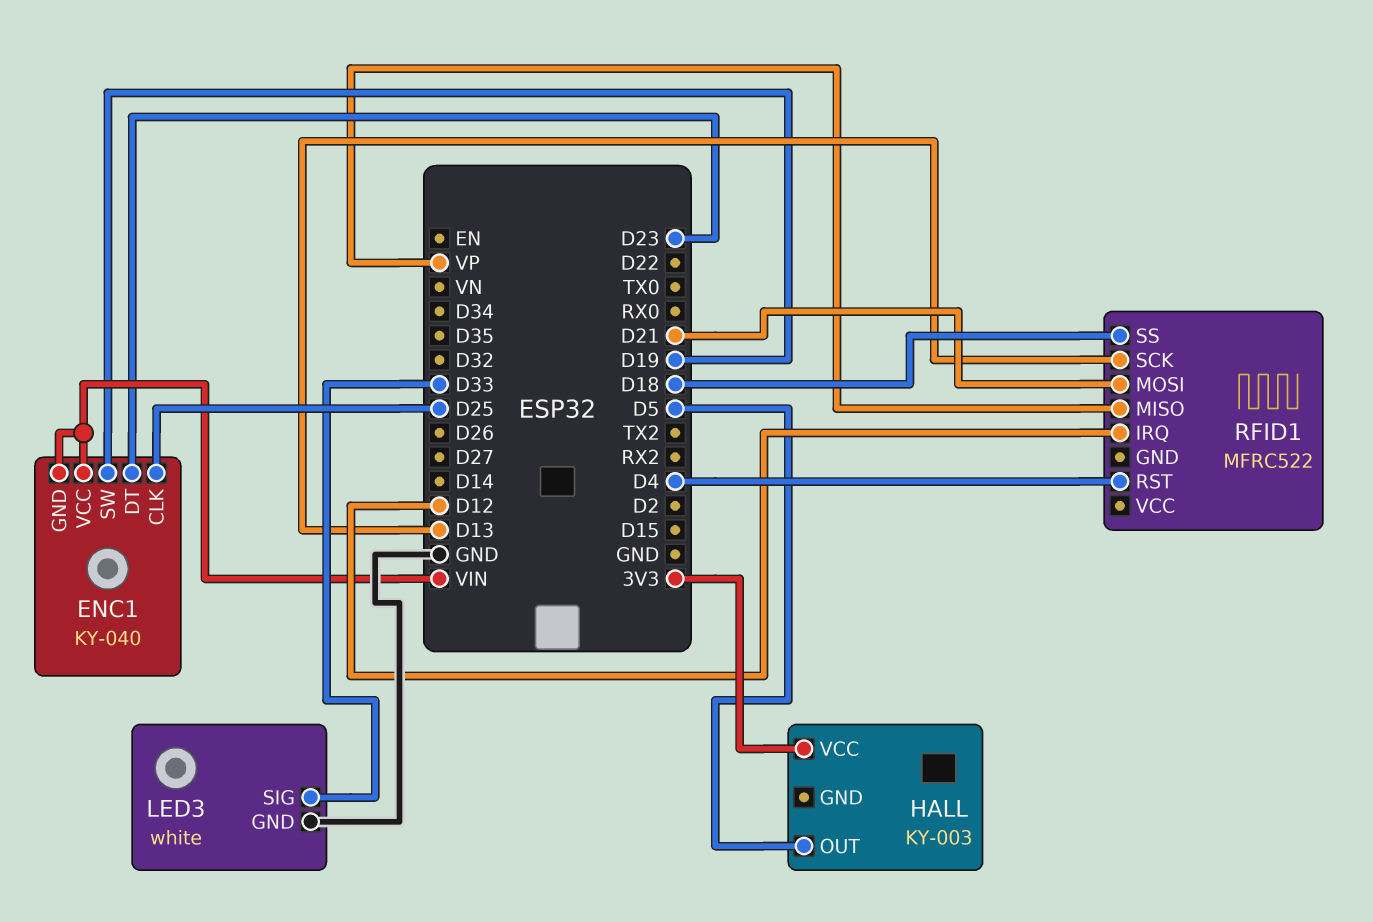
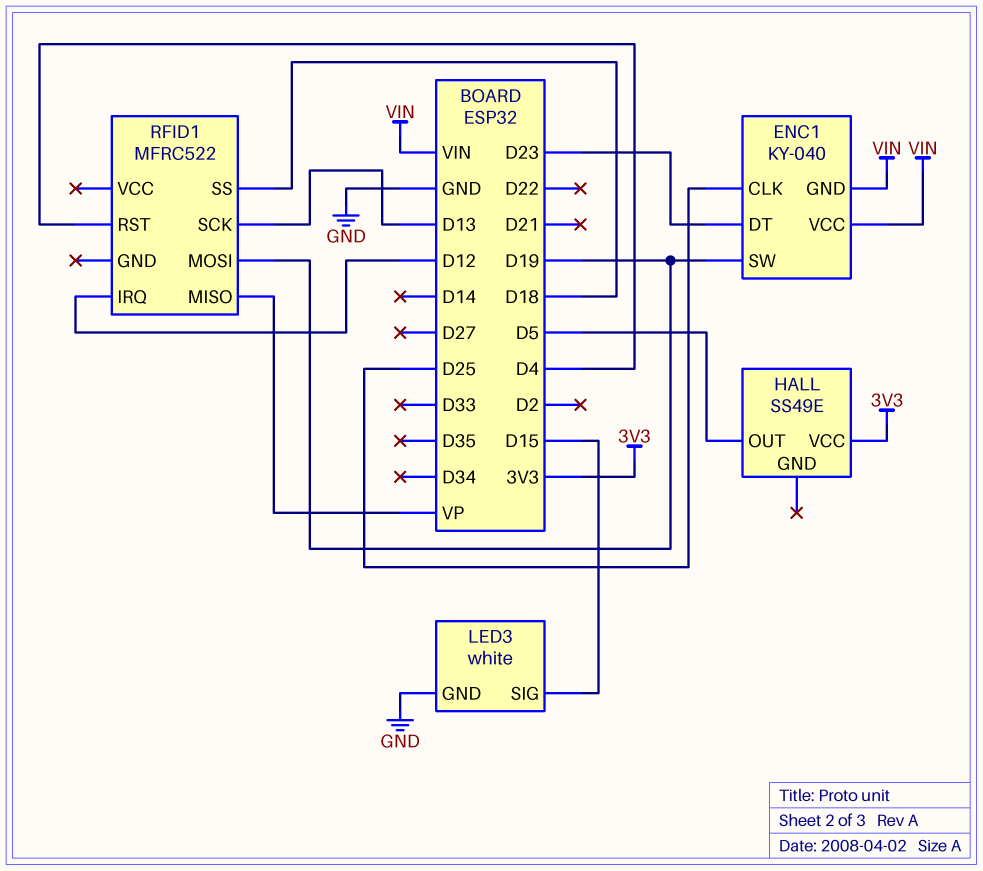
HALL: KY-003 -> SS49E
LED3 pin SIG: D33 -> D15
RFID1 pin MOSI: D21 -> D19

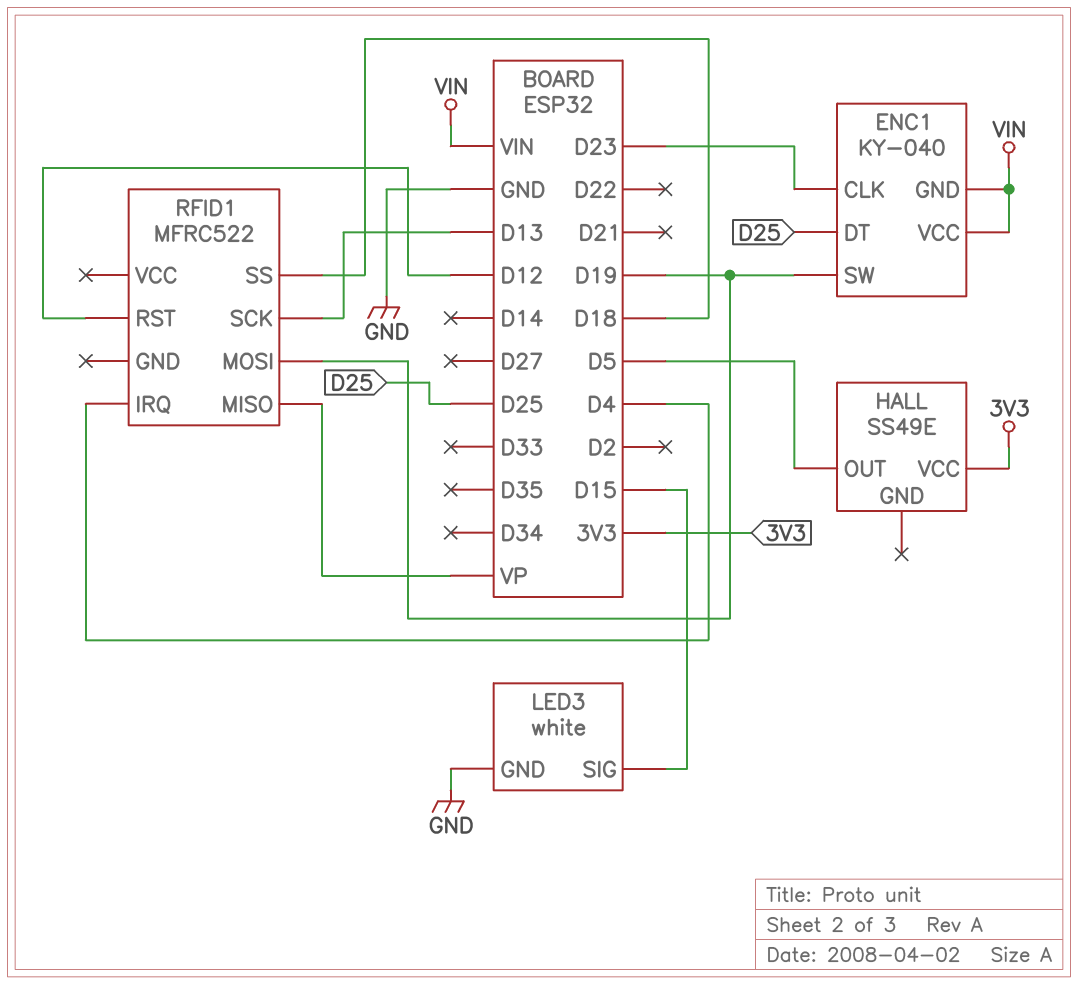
ENC1 pin CLK: D25 -> D23
ENC1 pin DT: D23 -> D25
RFID1 pin IRQ: D12 -> D4
RFID1 pin RST: D4 -> D12

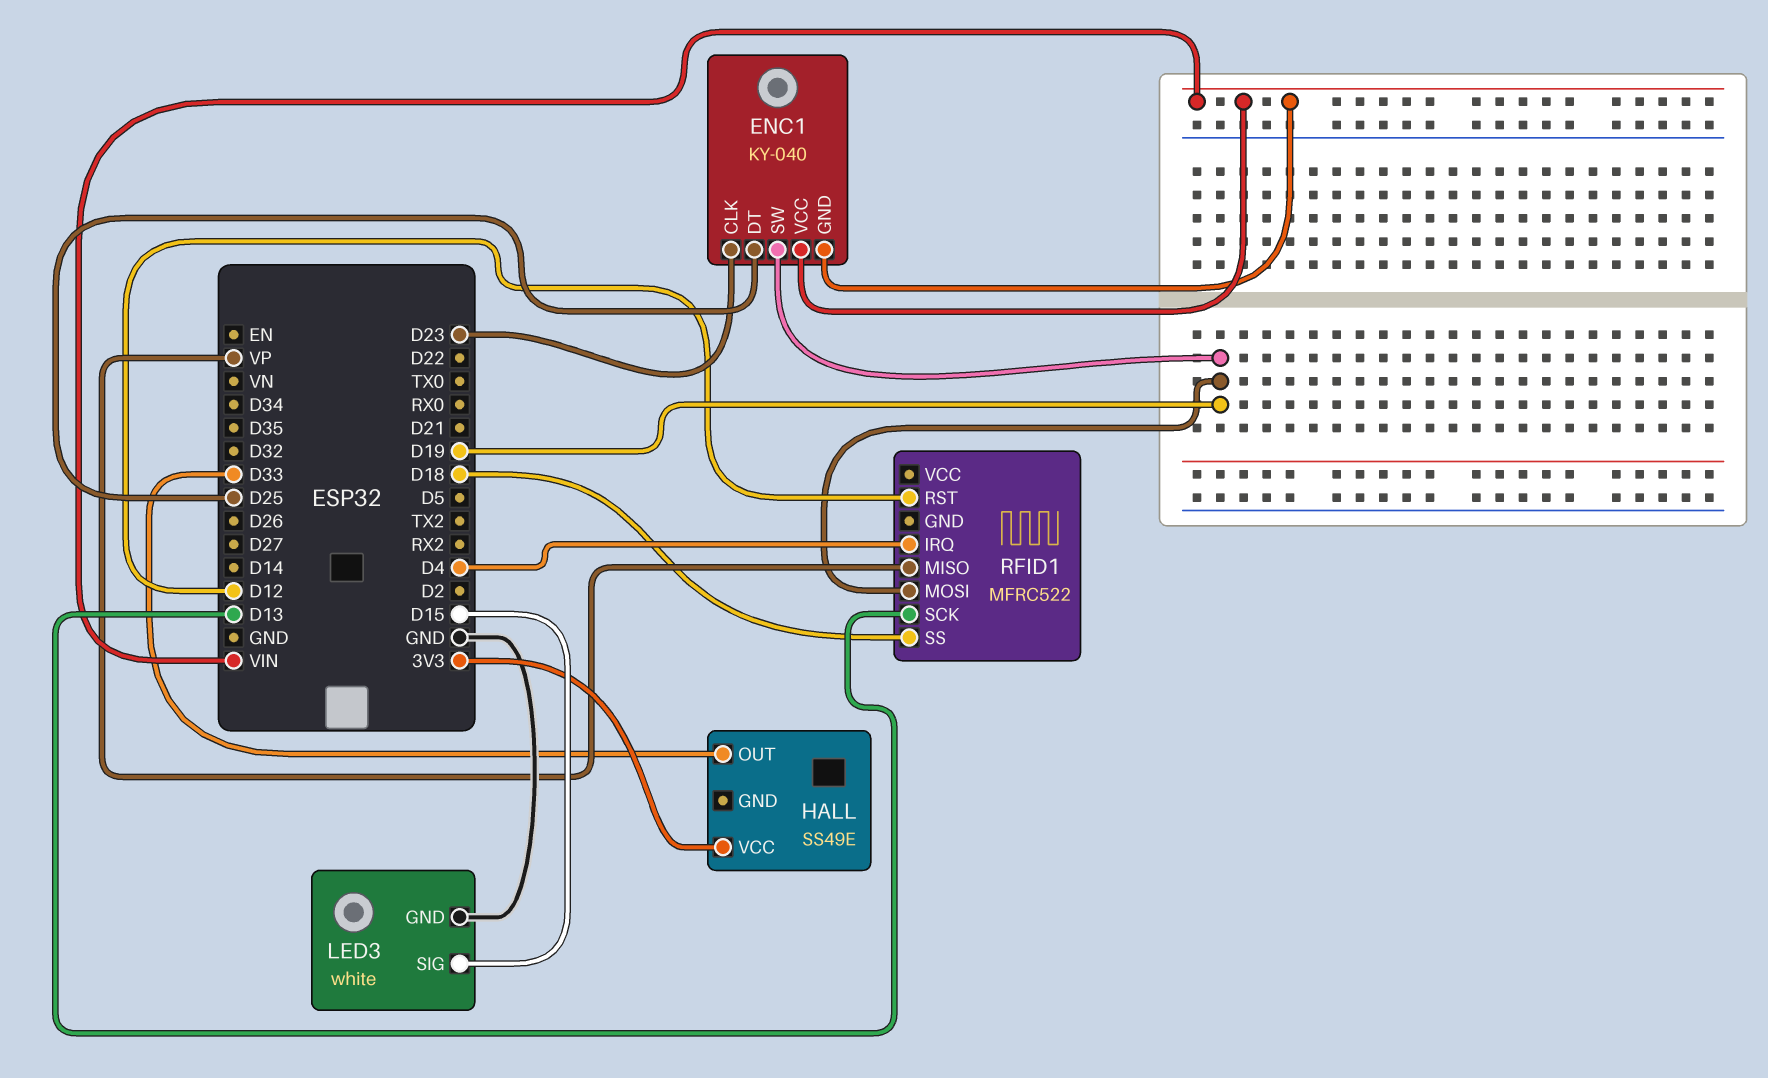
HALL pin OUT: D5 -> D33

